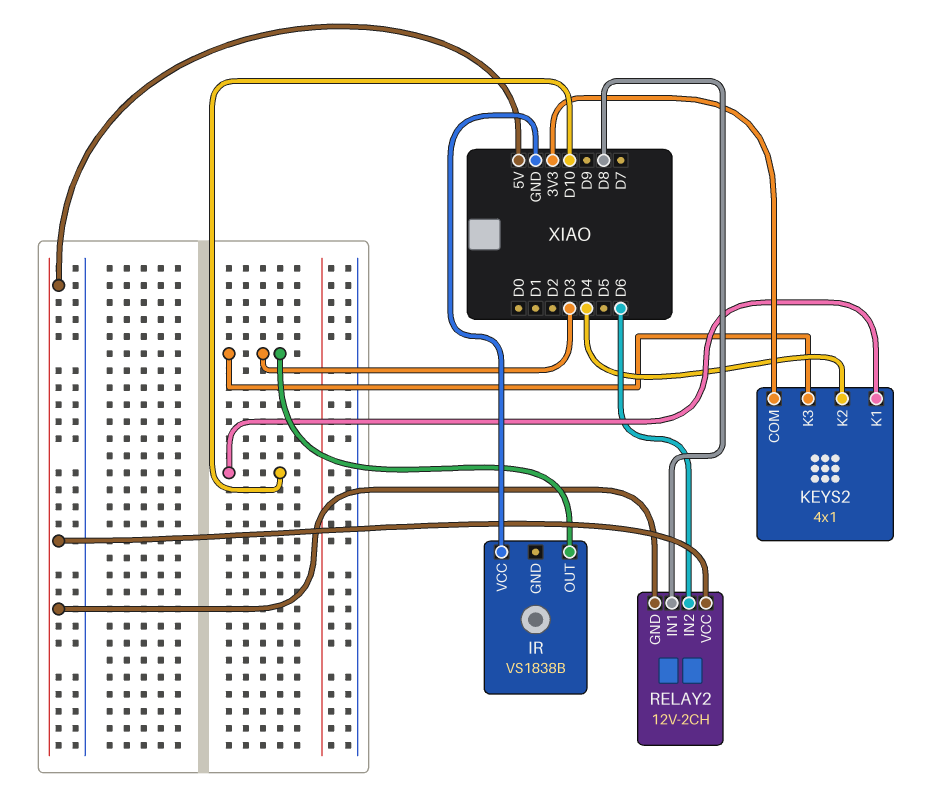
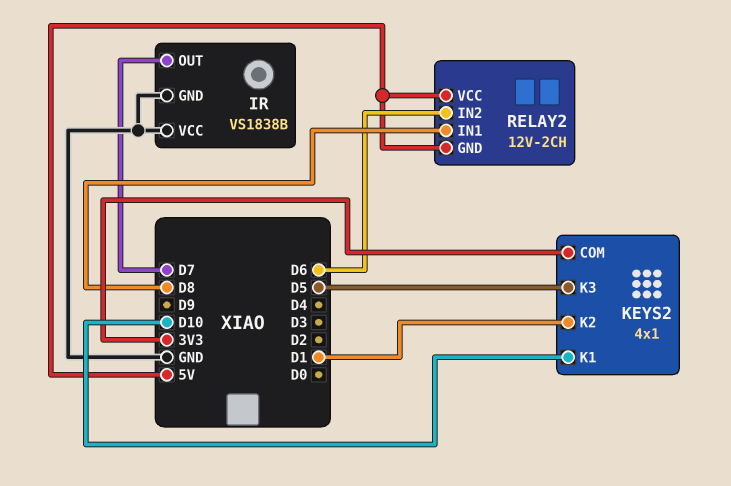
IR pin GND: none -> GND
IR pin OUT: D3 -> D7
KEYS2 pin K2: D4 -> D1
KEYS2 pin K3: D3 -> D5

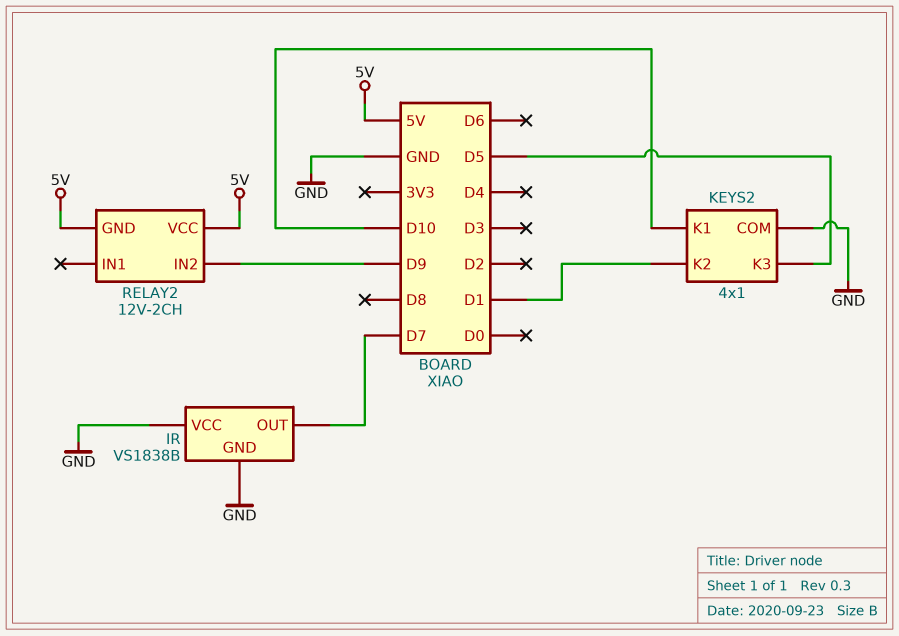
KEYS2 pin COM: 3V3 -> GND
RELAY2 pin IN1: D8 -> none
RELAY2 pin IN2: D6 -> D9

